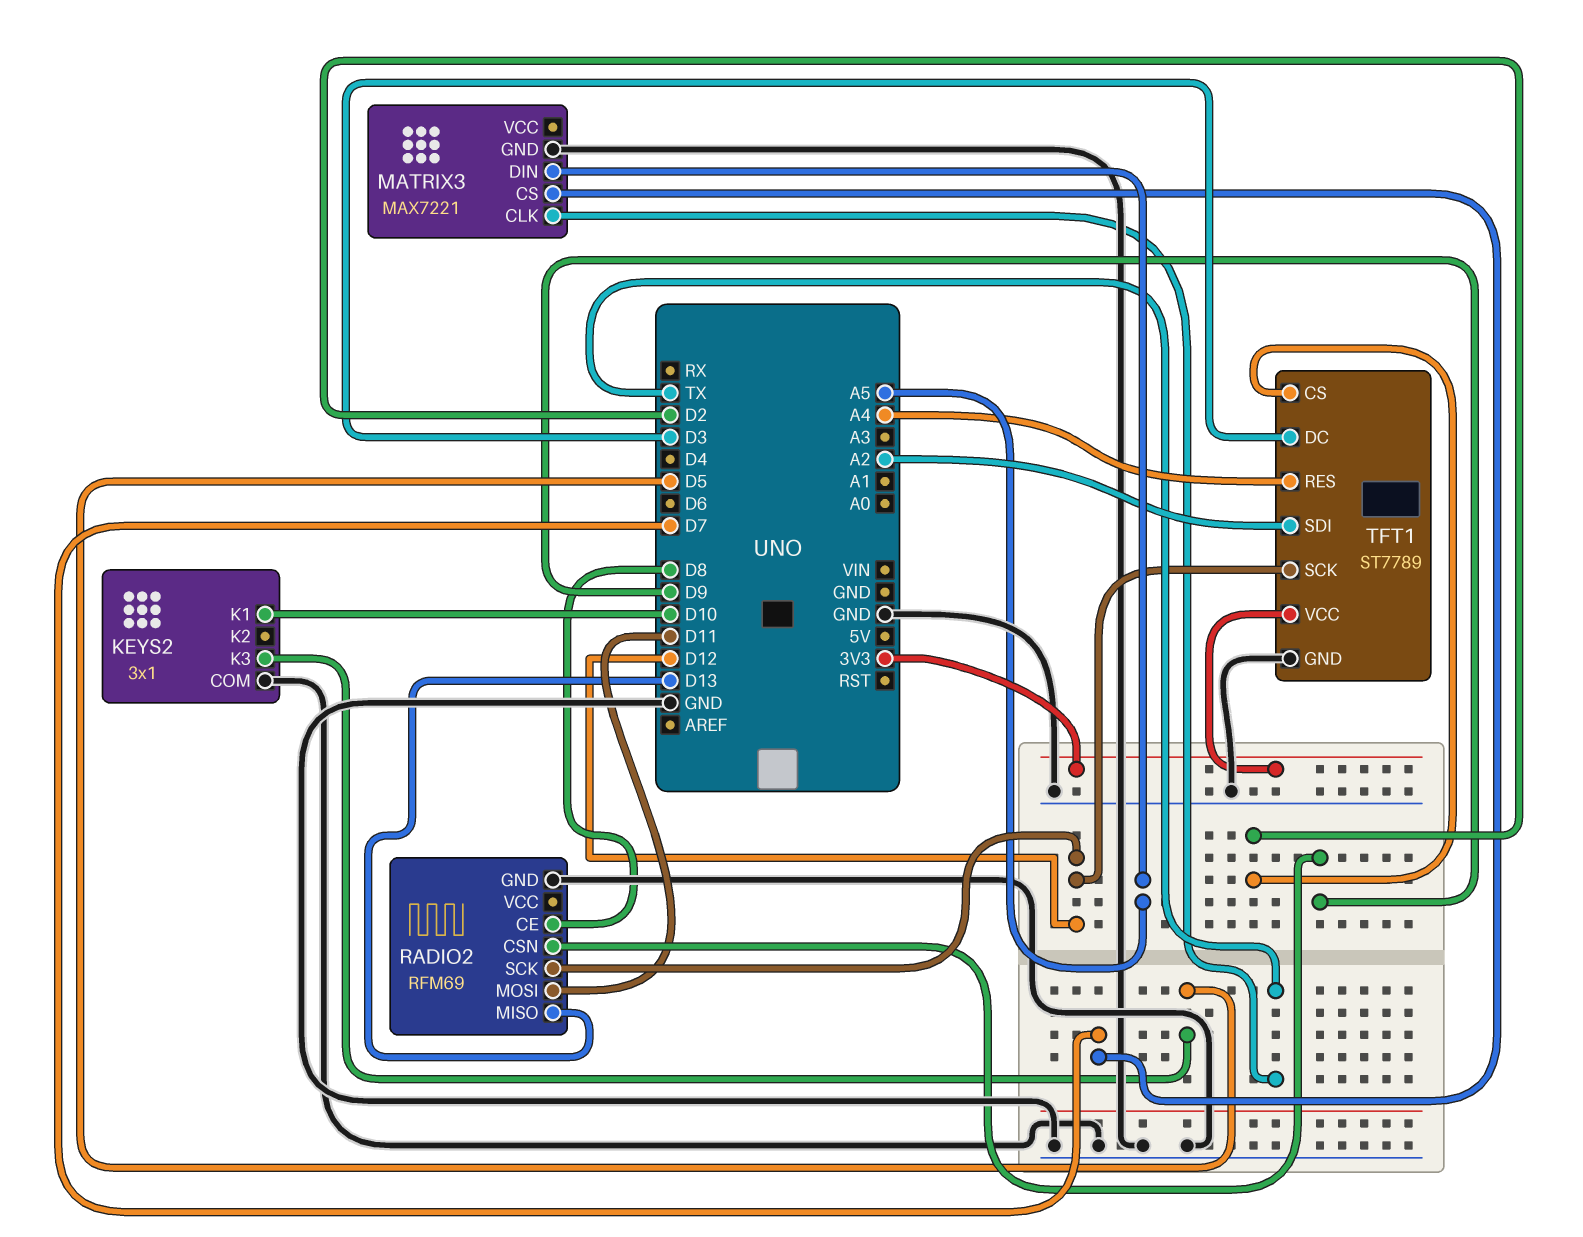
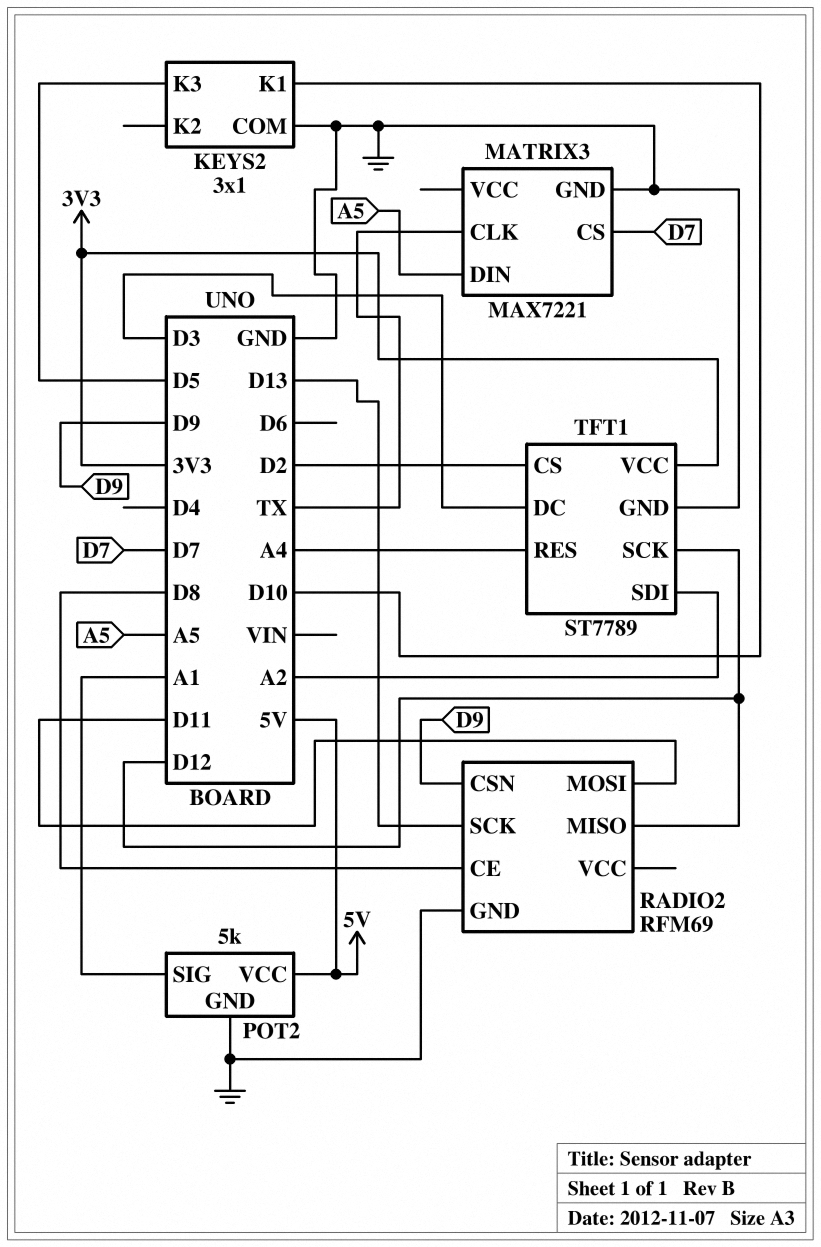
POT2: none -> 5k
POT2 pin GND: none -> GND
POT2 pin SIG: none -> A1
POT2 pin VCC: none -> 5V
RADIO2 pin MISO: D13 -> D12
RADIO2 pin SCK: D12 -> D13

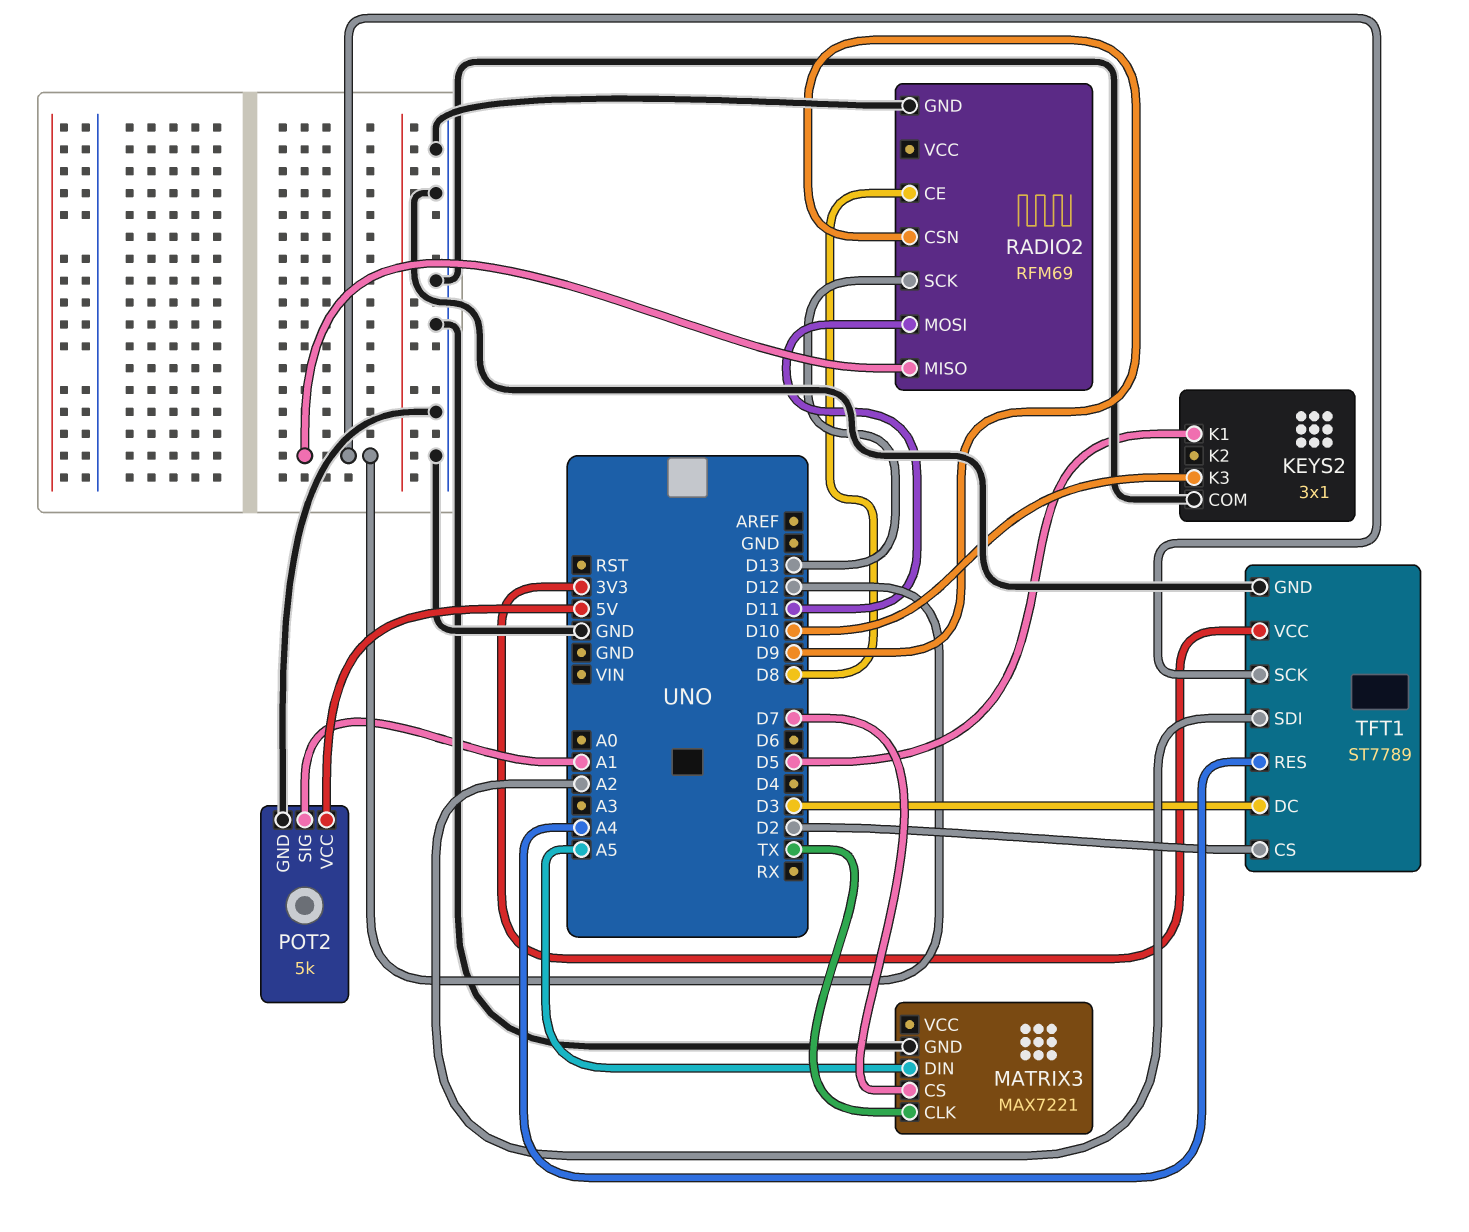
KEYS2 pin K1: D10 -> D5
KEYS2 pin K3: D5 -> D10

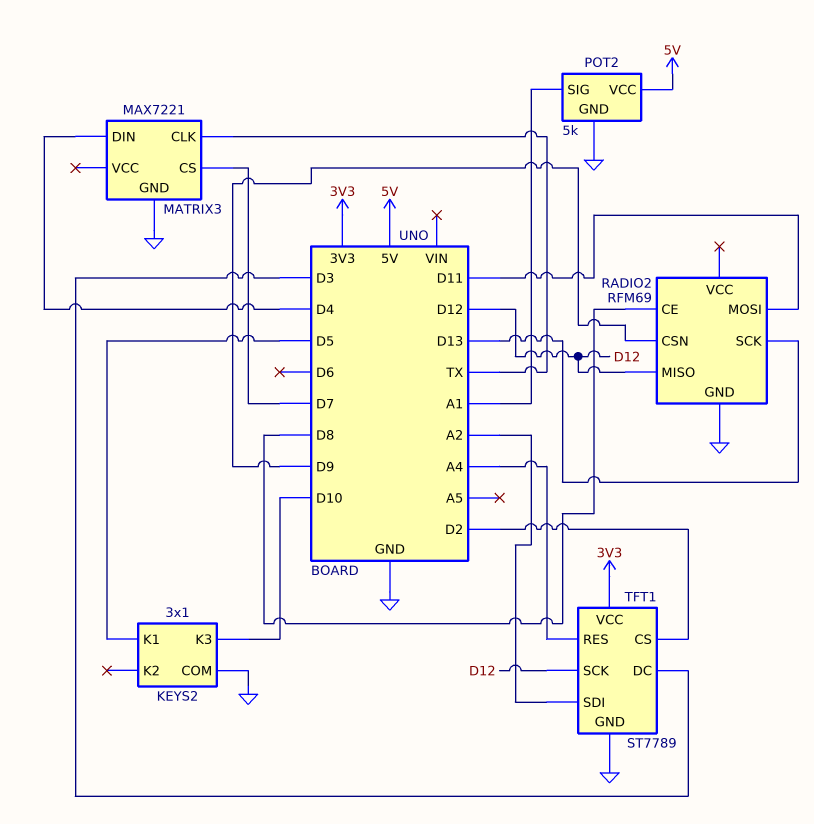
MATRIX3 pin DIN: A5 -> D4

